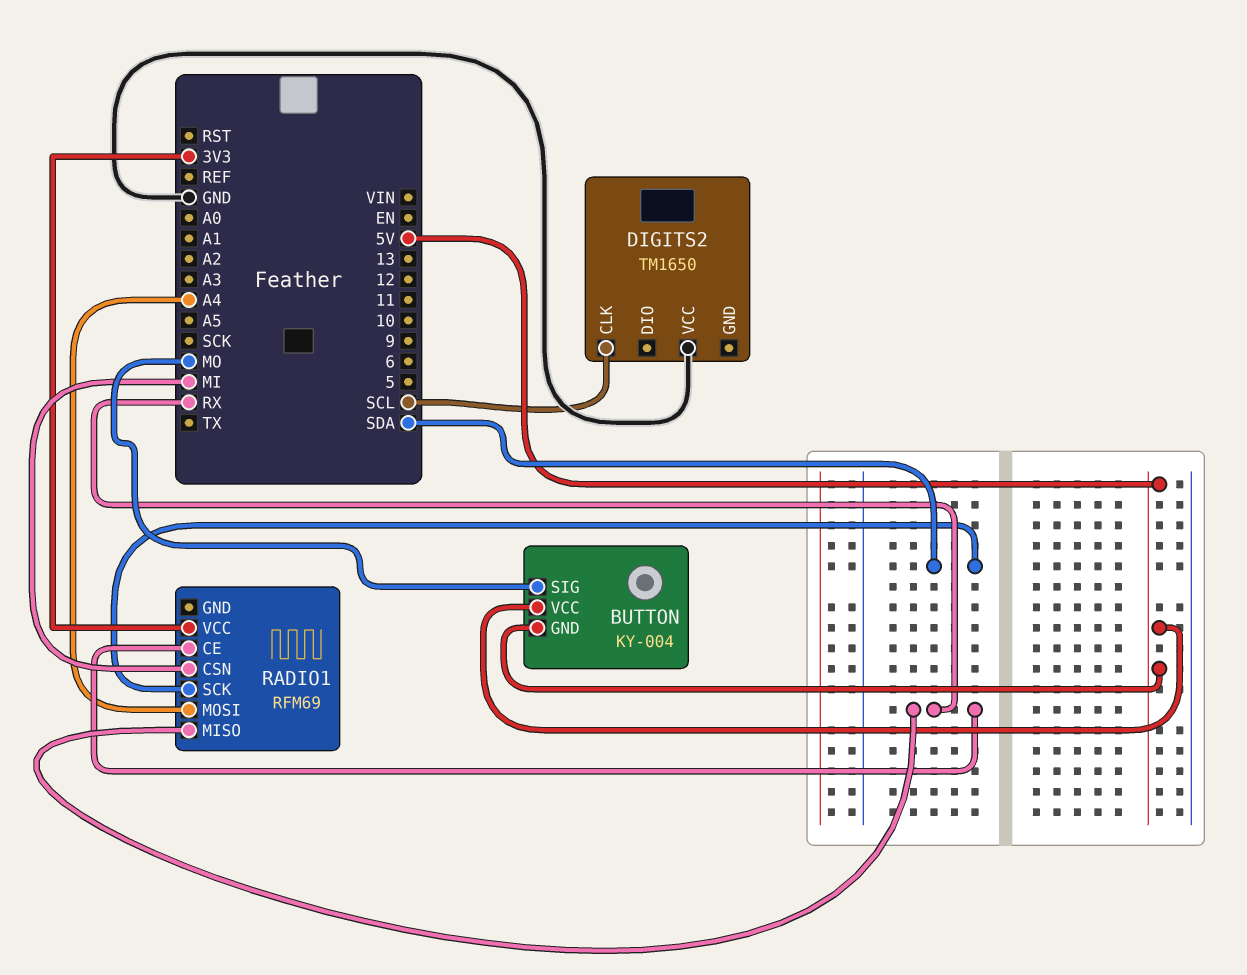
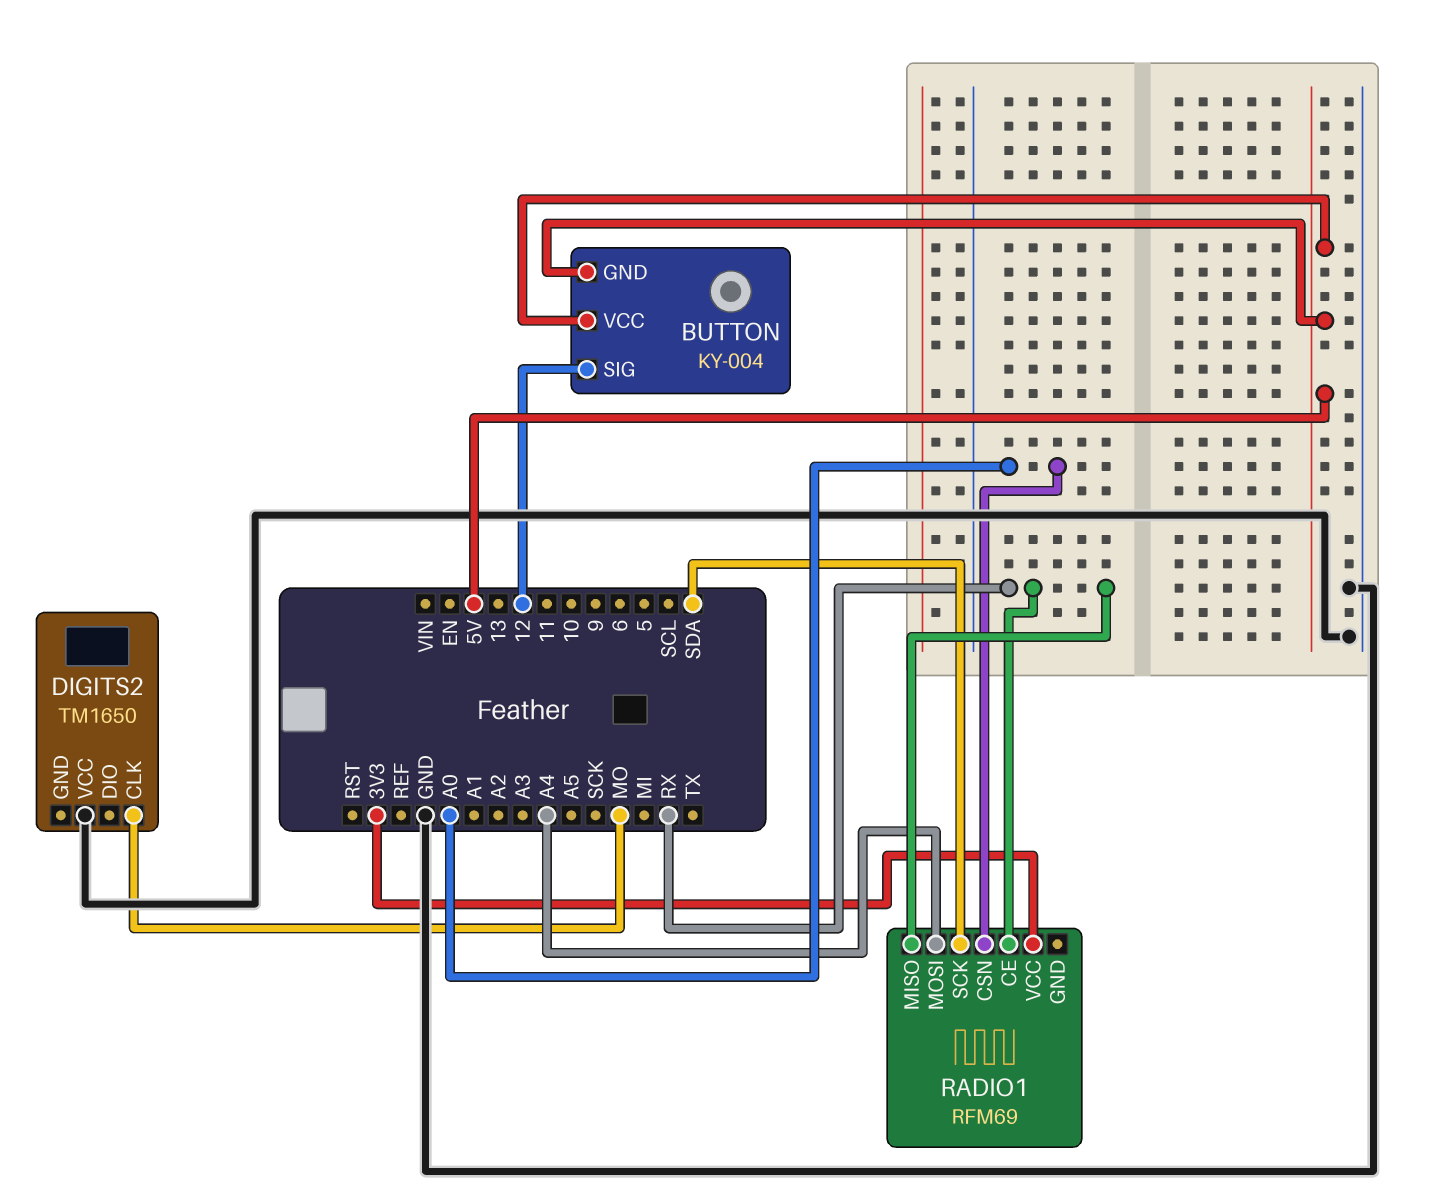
BUTTON pin SIG: MO -> 12
DIGITS2 pin CLK: SCL -> MO
RADIO1 pin CSN: MI -> A0

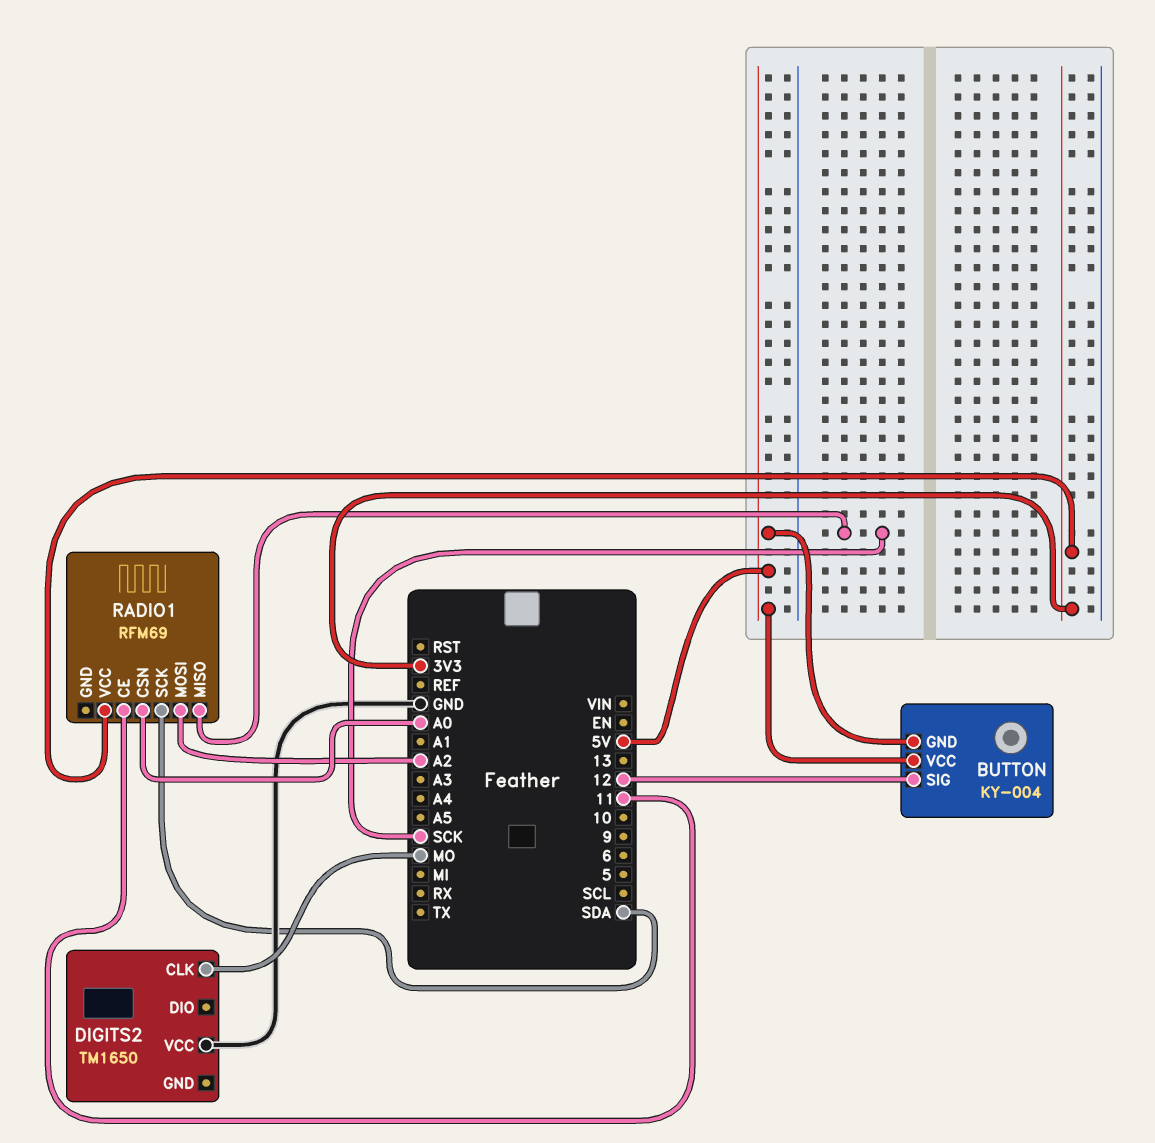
RADIO1 pin CE: RX -> 11
RADIO1 pin MISO: RX -> SCK
RADIO1 pin MOSI: A4 -> A2

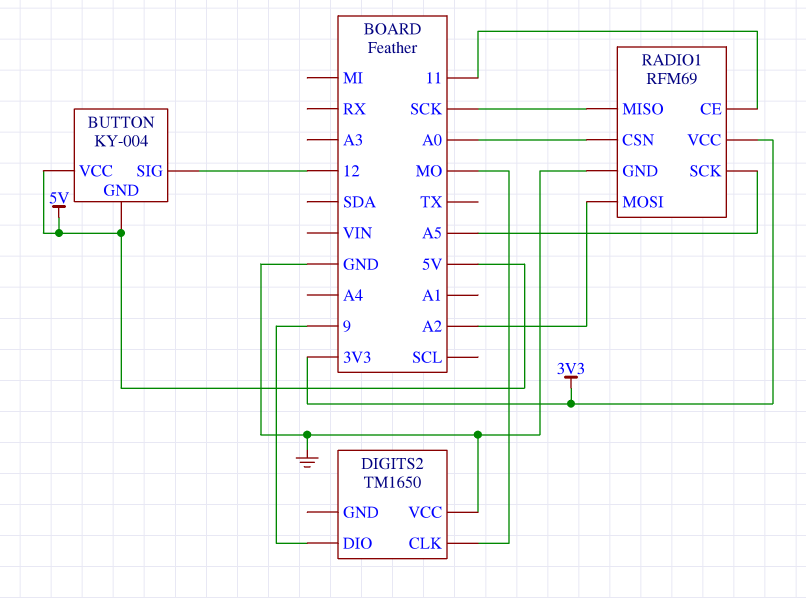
DIGITS2 pin DIO: none -> 9
RADIO1 pin GND: none -> GND
RADIO1 pin SCK: SDA -> A5

